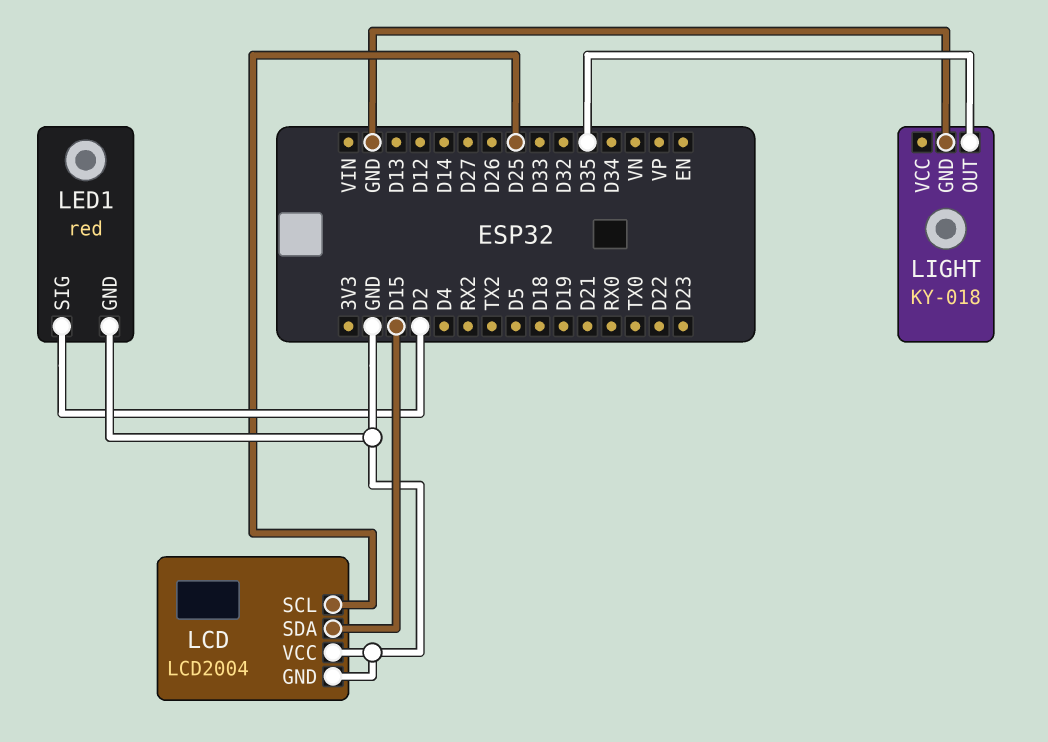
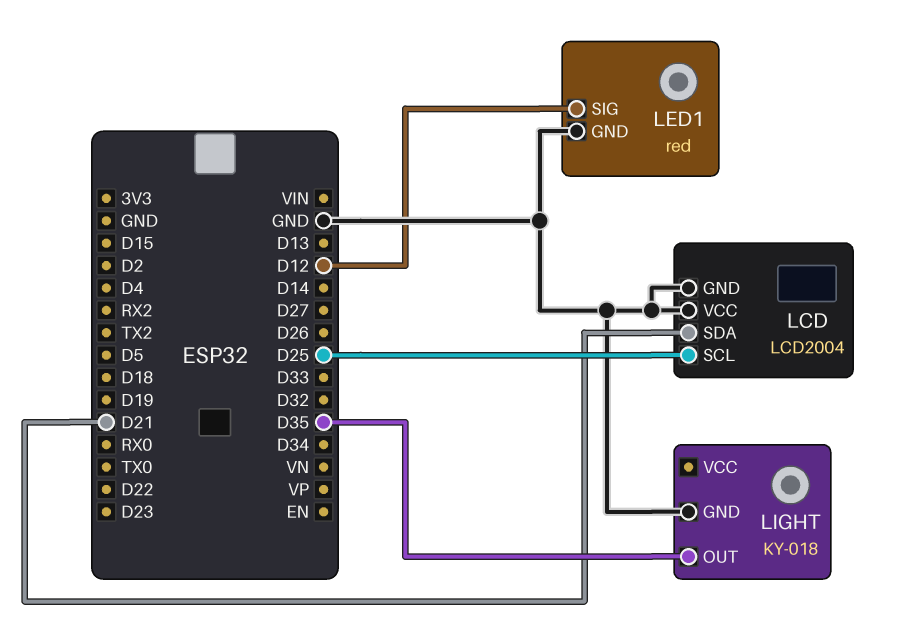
LCD pin SDA: D15 -> D21
LED1 pin SIG: D2 -> D12

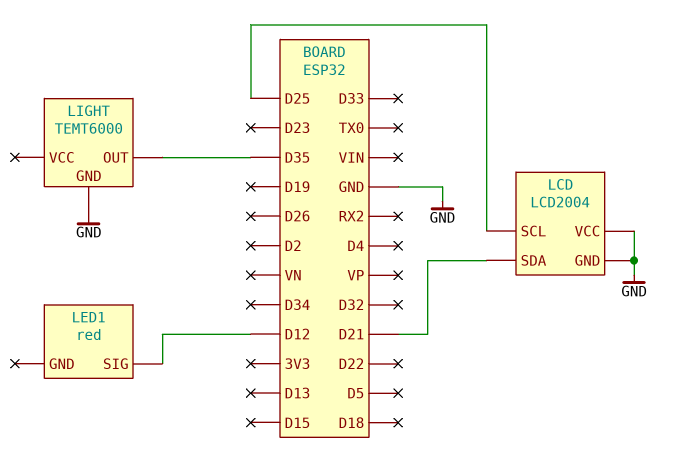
LED1 pin GND: GND -> none
LIGHT: KY-018 -> TEMT6000

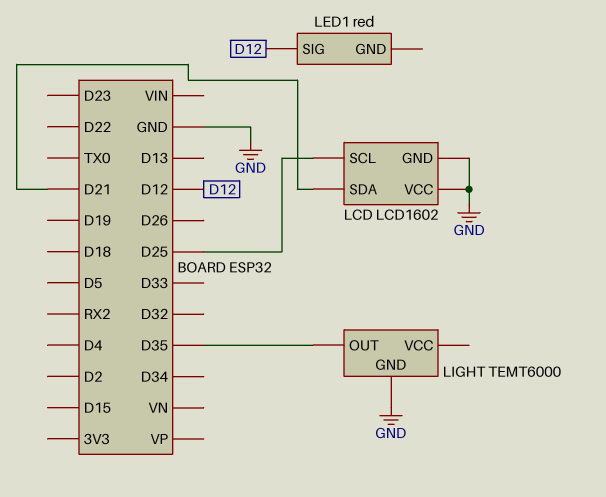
LCD: LCD2004 -> LCD1602

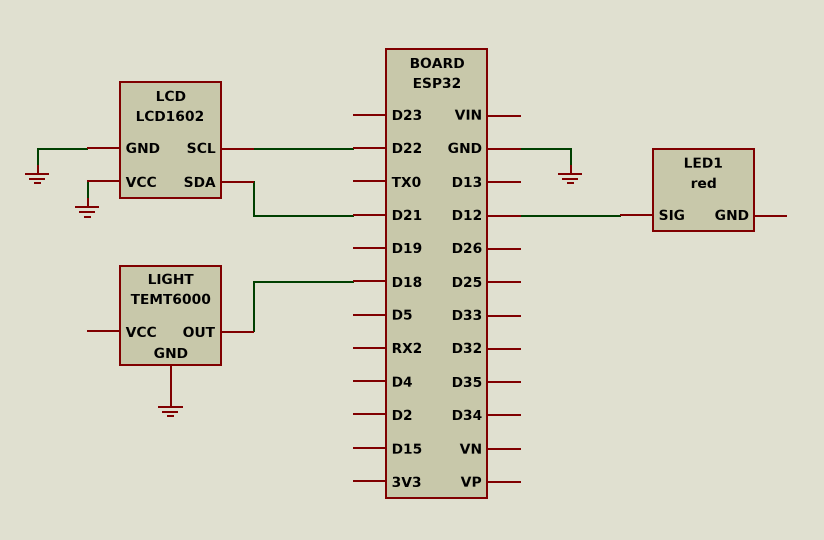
LCD pin SCL: D25 -> D22
LIGHT pin OUT: D35 -> D18

